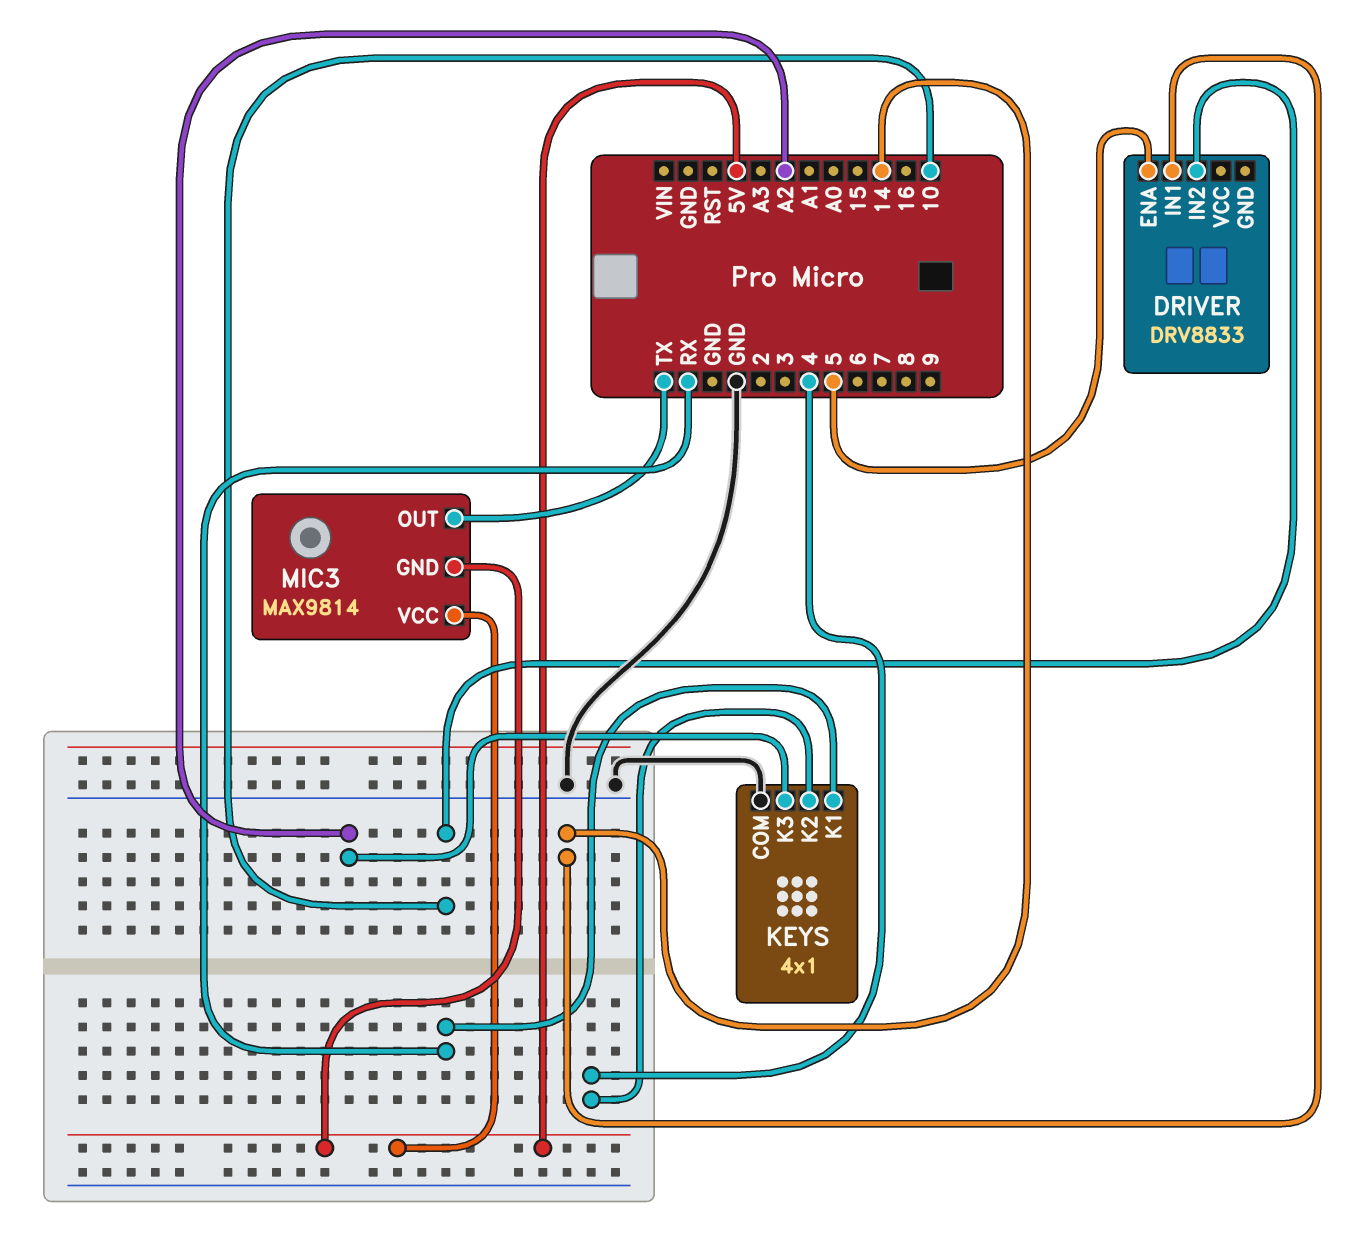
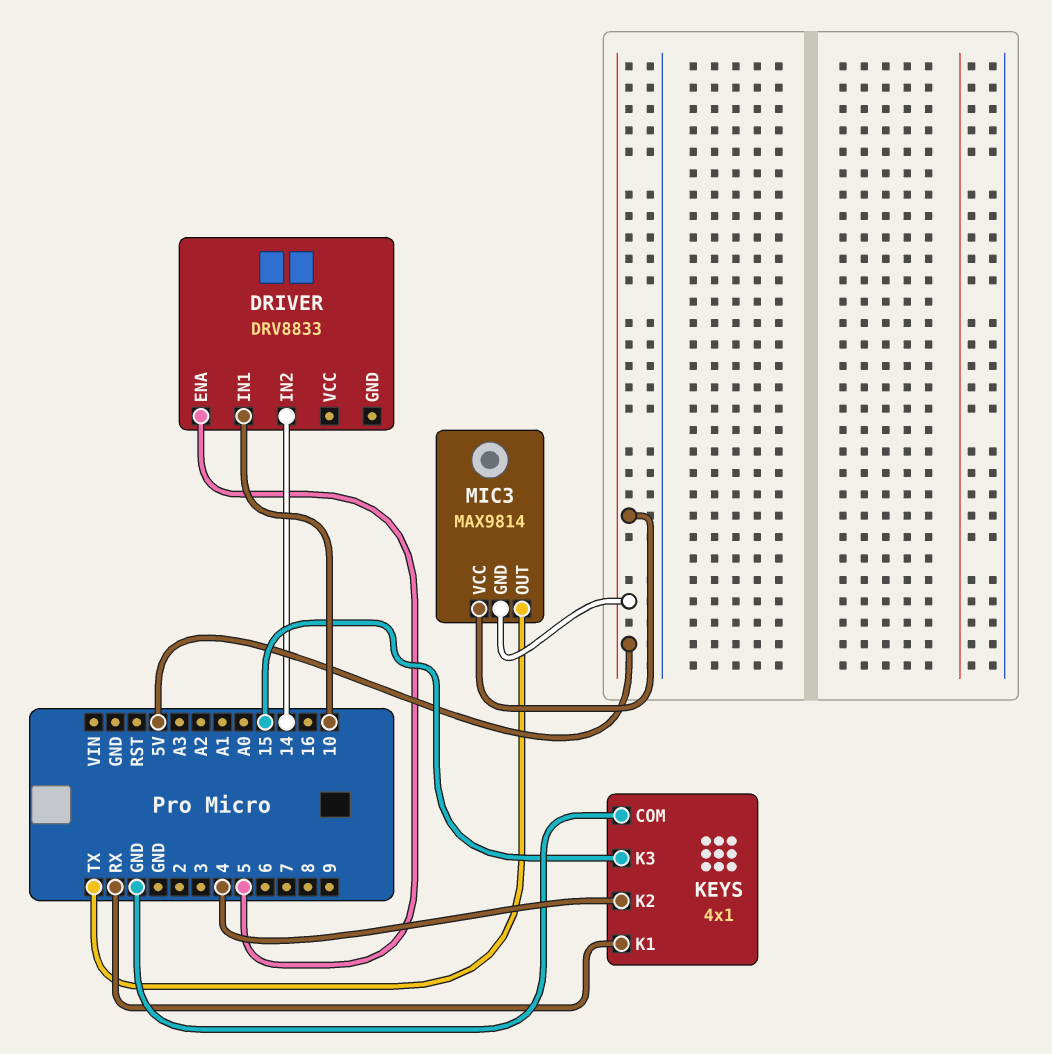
DRIVER pin IN1: 14 -> 10
DRIVER pin IN2: 10 -> 14
KEYS pin K3: A2 -> 15

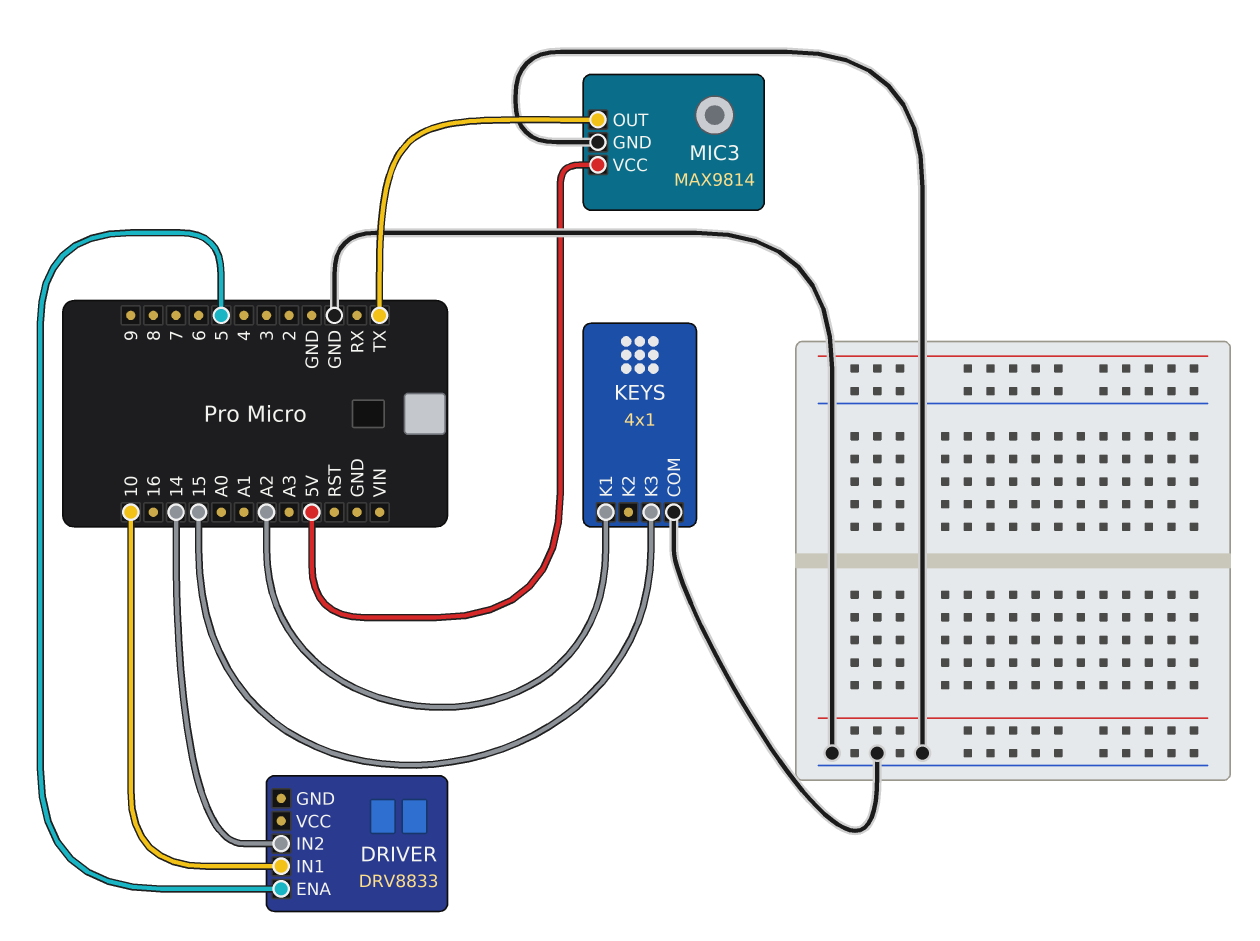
KEYS pin K1: RX -> A2
KEYS pin K2: 4 -> none
MIC3 pin GND: 5V -> GND

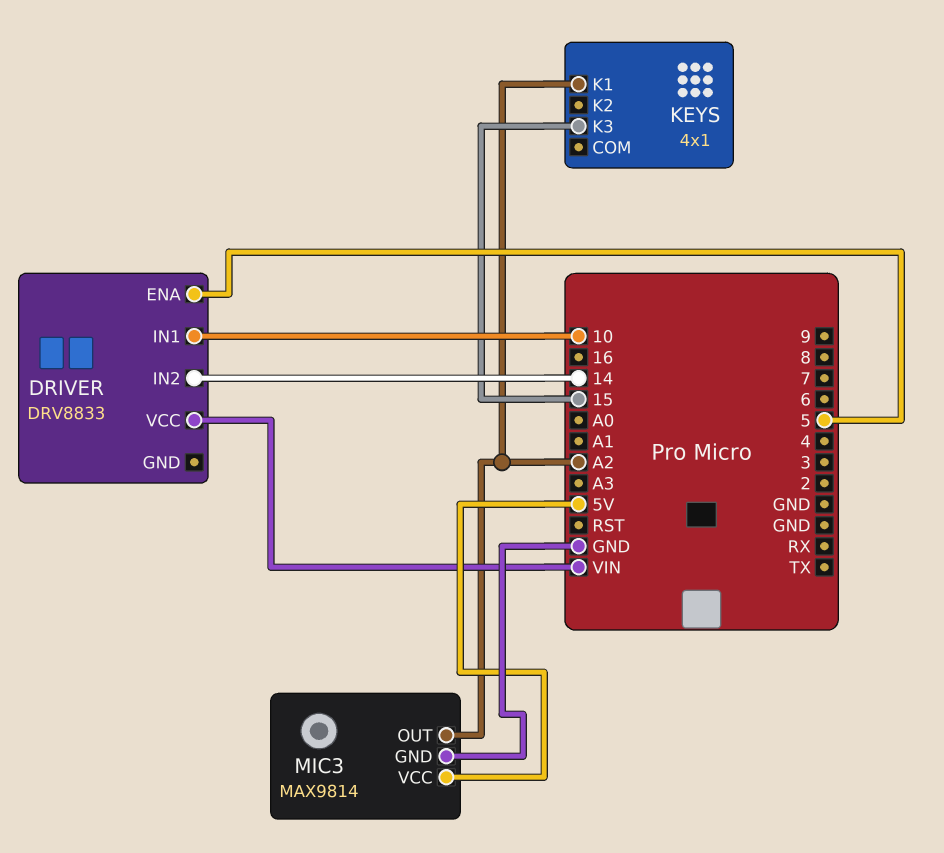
DRIVER pin VCC: none -> VIN
KEYS pin COM: GND -> none
MIC3 pin OUT: TX -> A2

